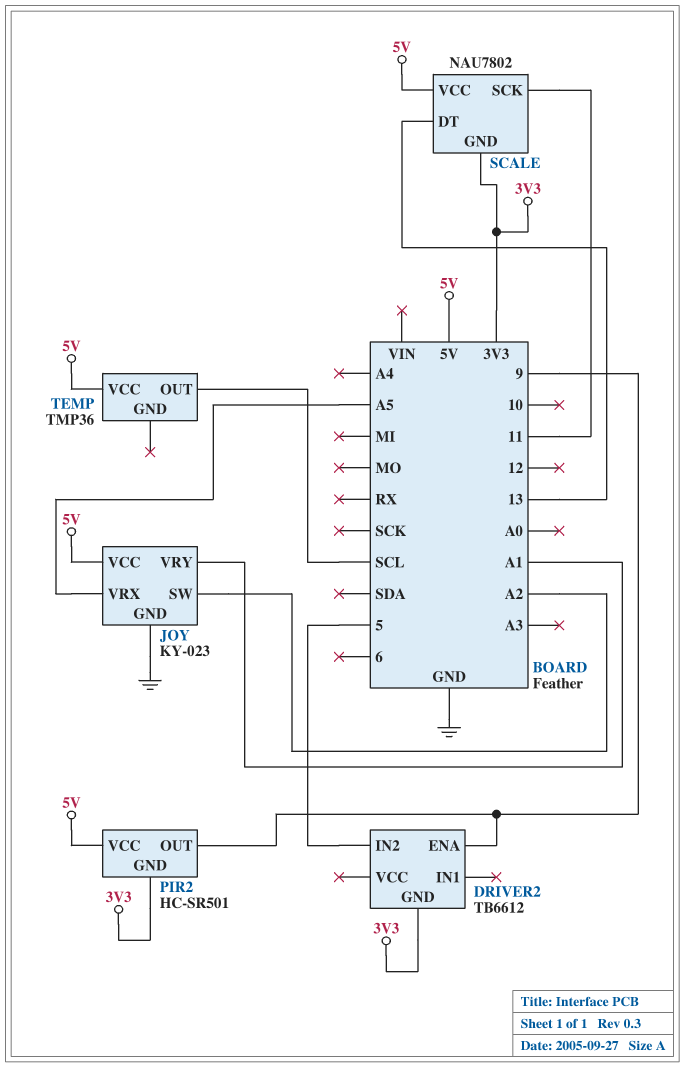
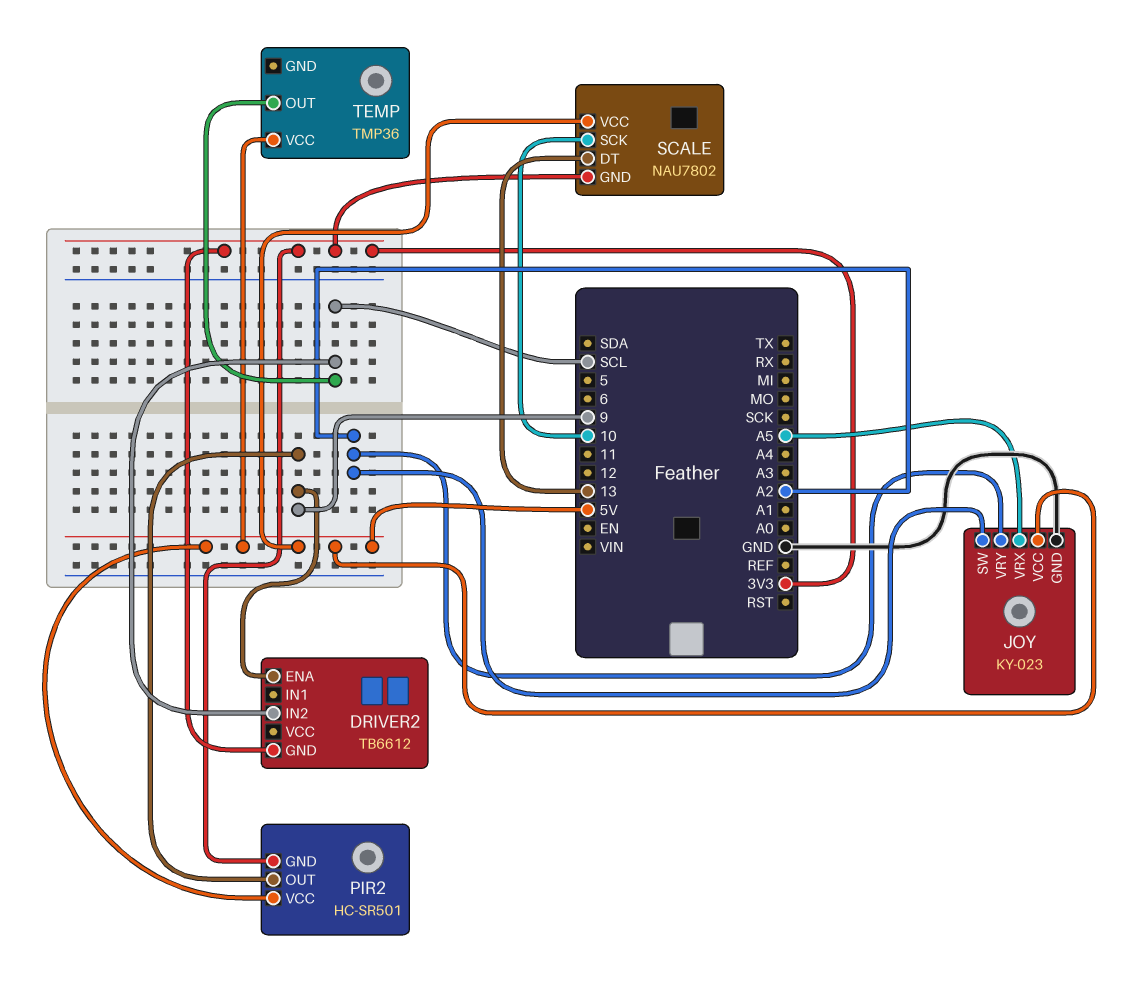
DRIVER2 pin IN2: 5 -> SCL
JOY pin VRY: A1 -> A2
SCALE pin SCK: 11 -> 10

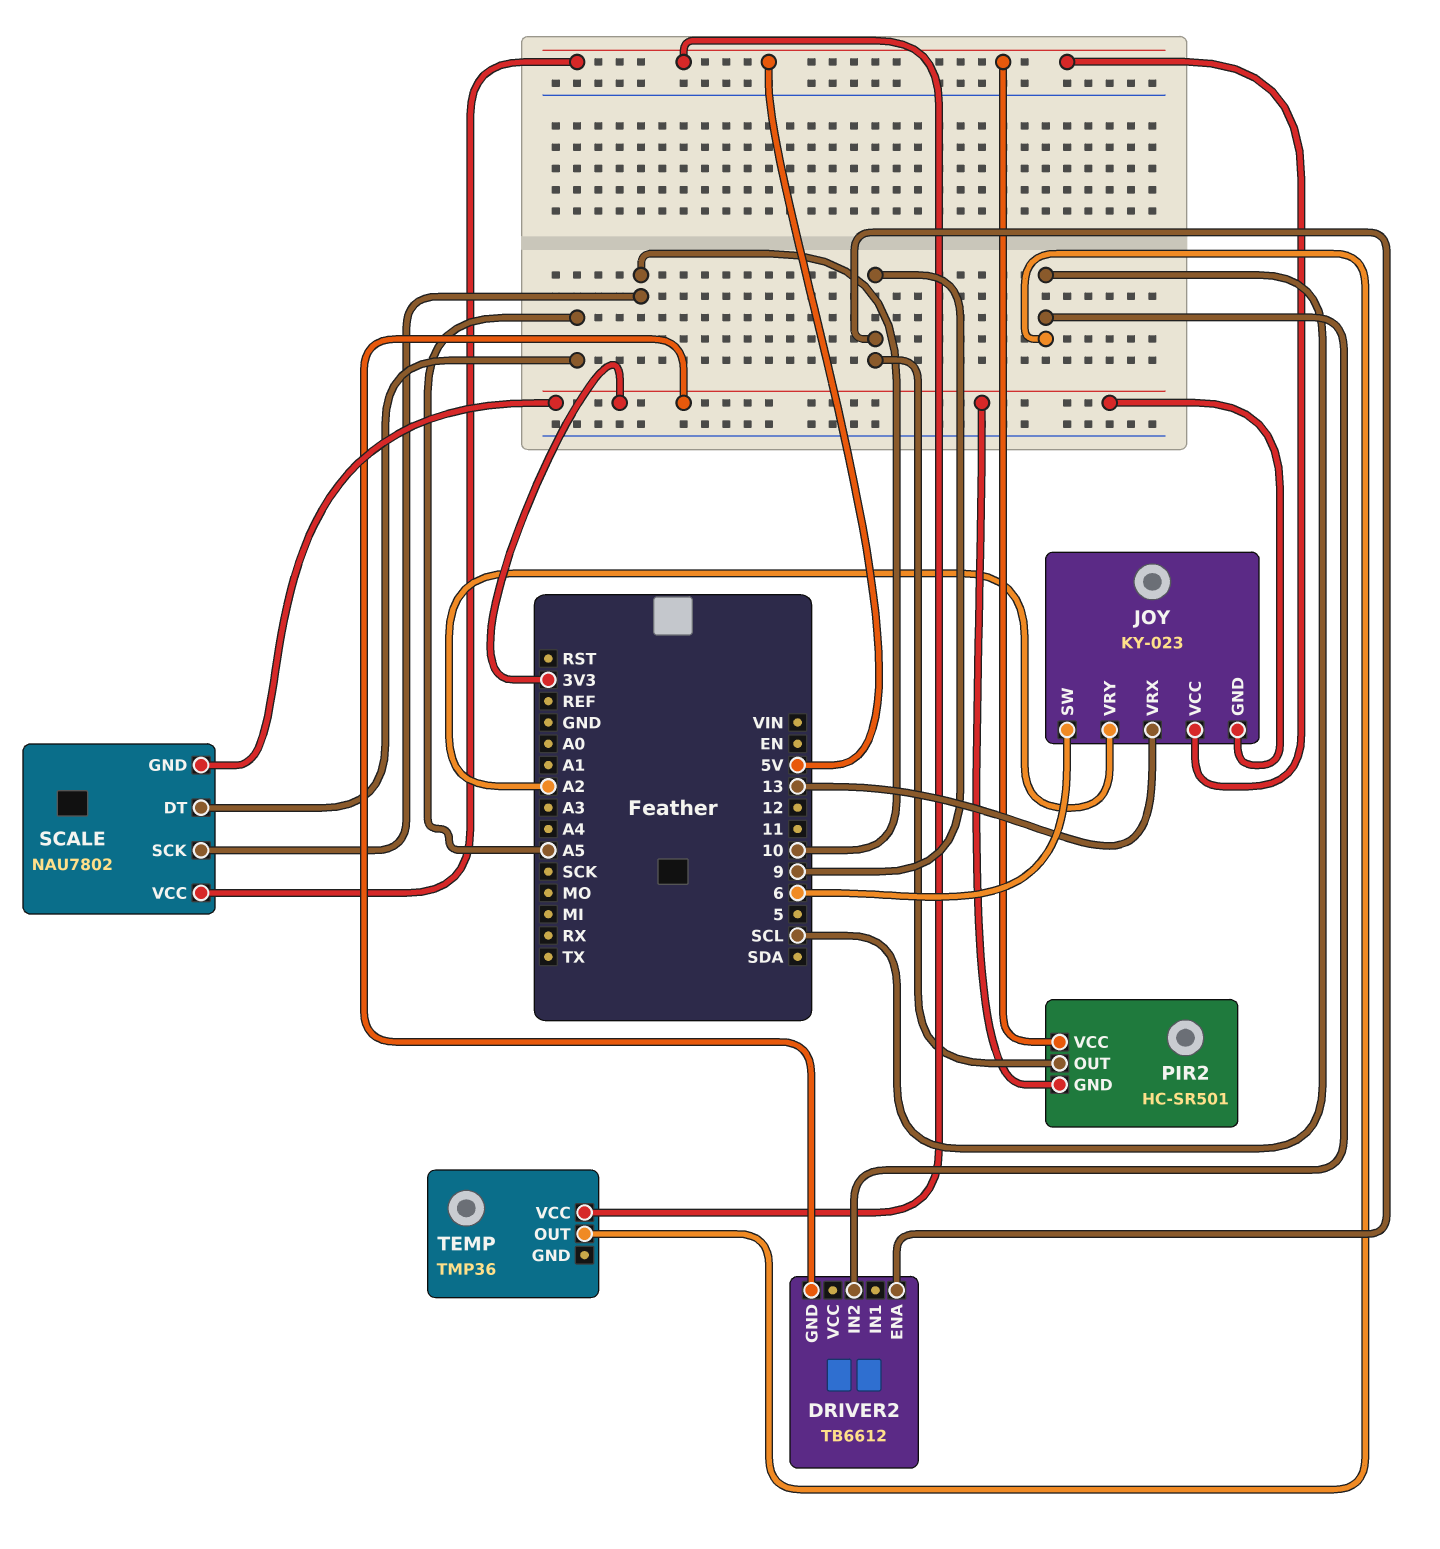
JOY pin GND: GND -> 3V3
JOY pin SW: A2 -> 6
JOY pin VRX: A5 -> 13
SCALE pin DT: 13 -> A5

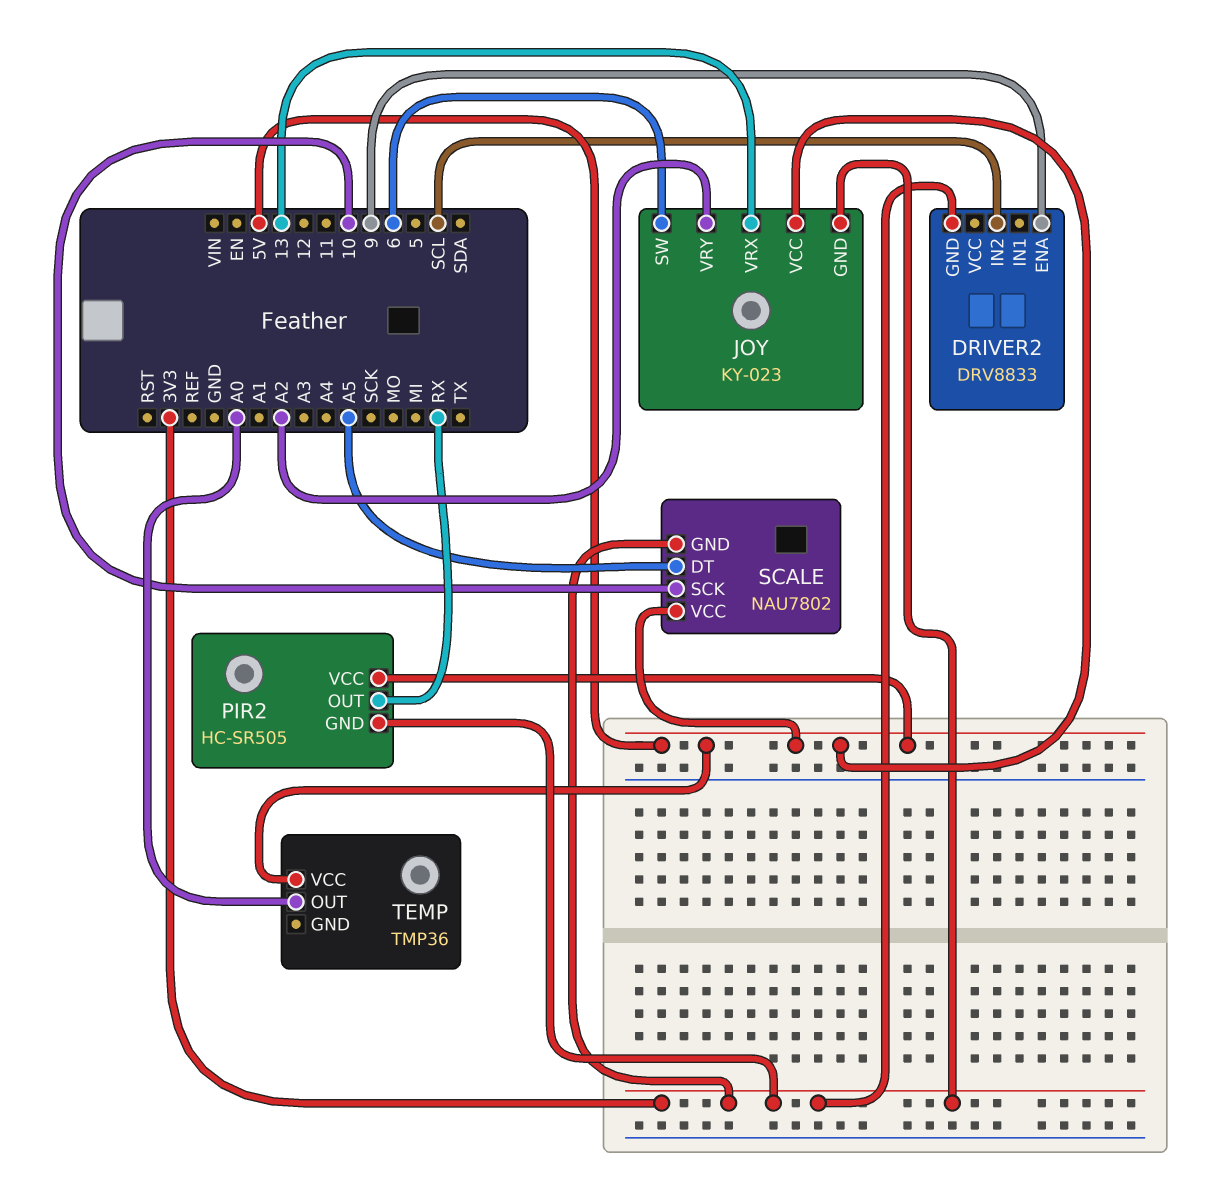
DRIVER2: TB6612 -> DRV8833
PIR2: HC-SR501 -> HC-SR505
PIR2 pin OUT: 9 -> RX
TEMP pin OUT: SCL -> A0

